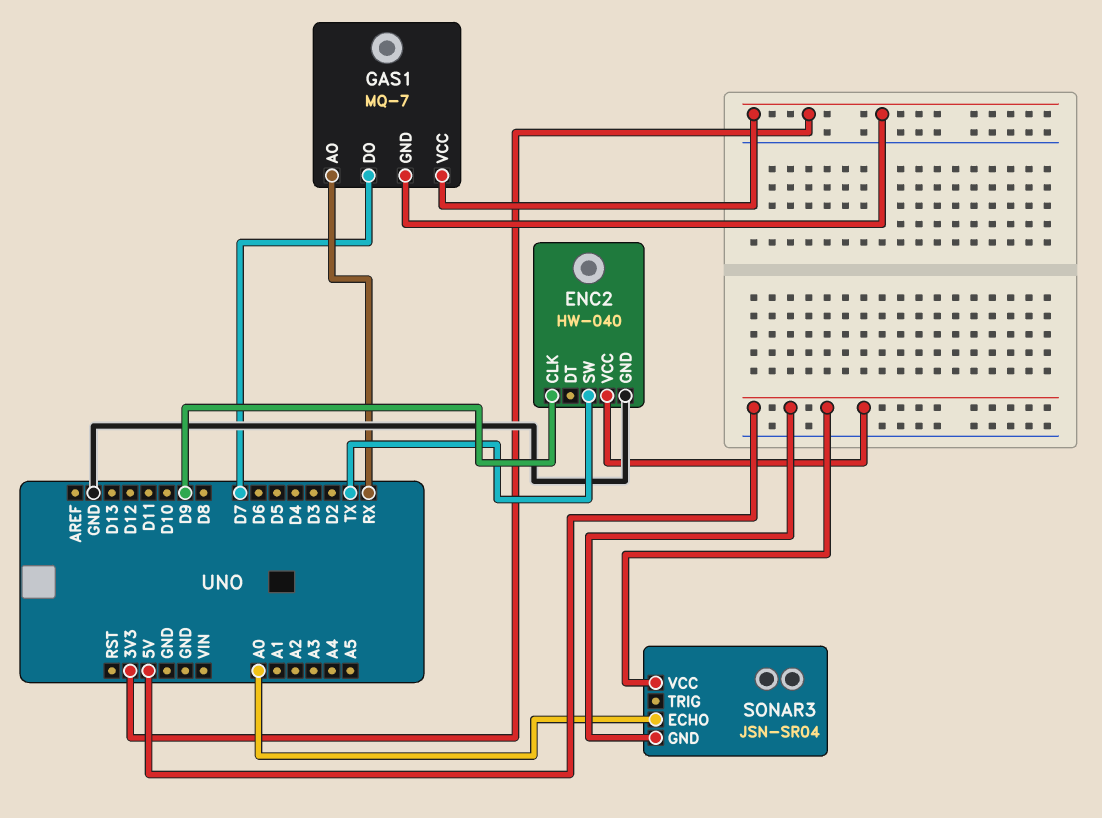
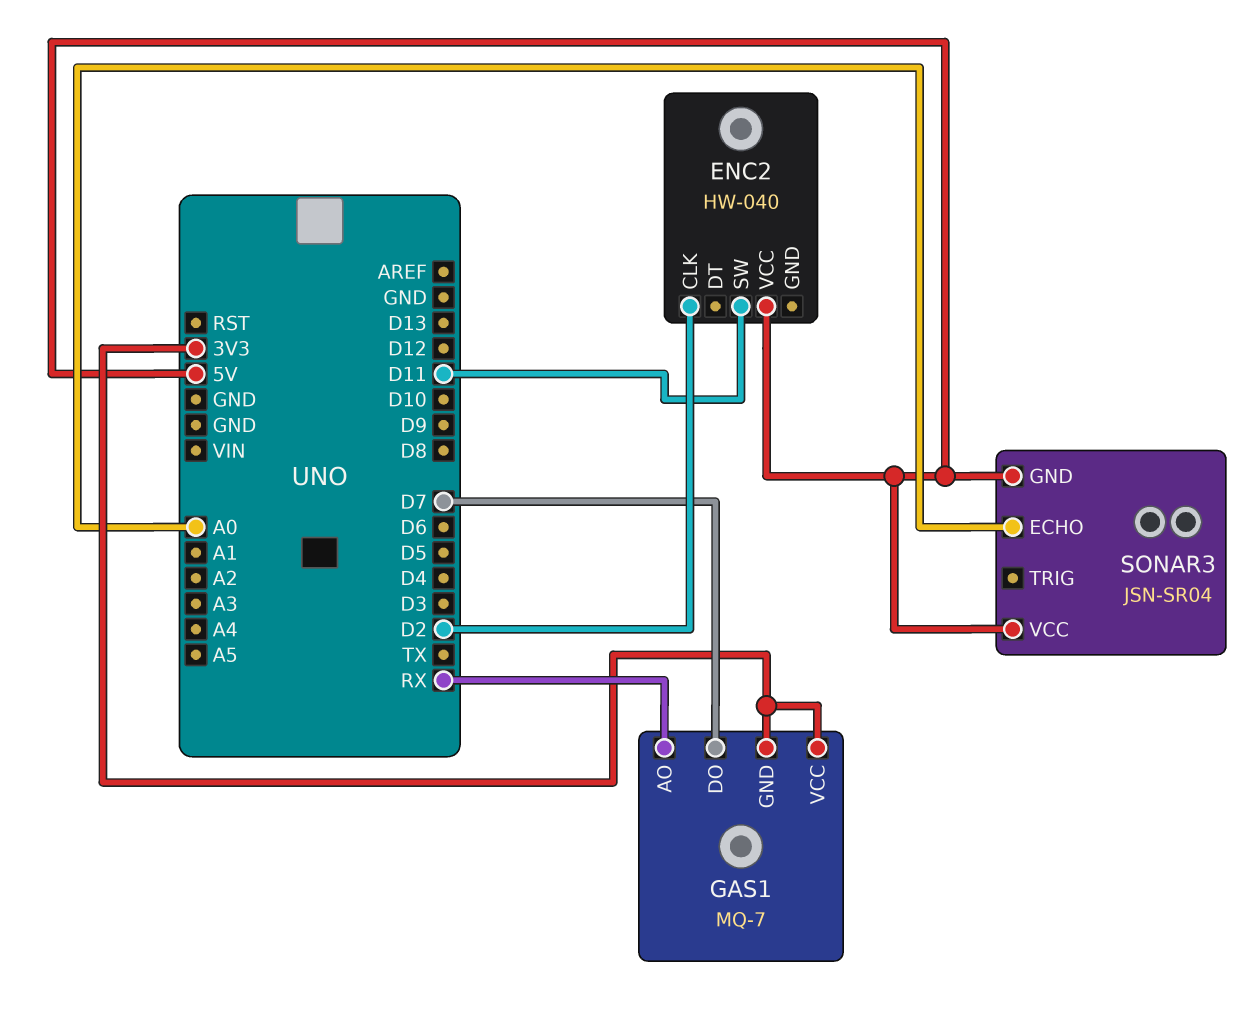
ENC2 pin CLK: D9 -> D2
ENC2 pin GND: GND -> none
ENC2 pin SW: TX -> D11

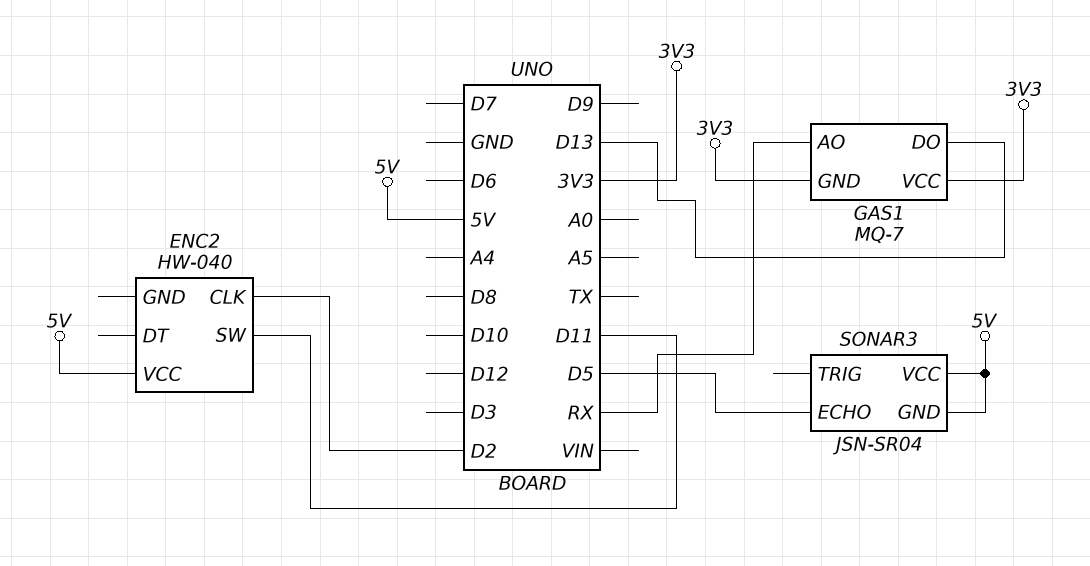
GAS1 pin DO: D7 -> D13
SONAR3 pin ECHO: A0 -> D5

